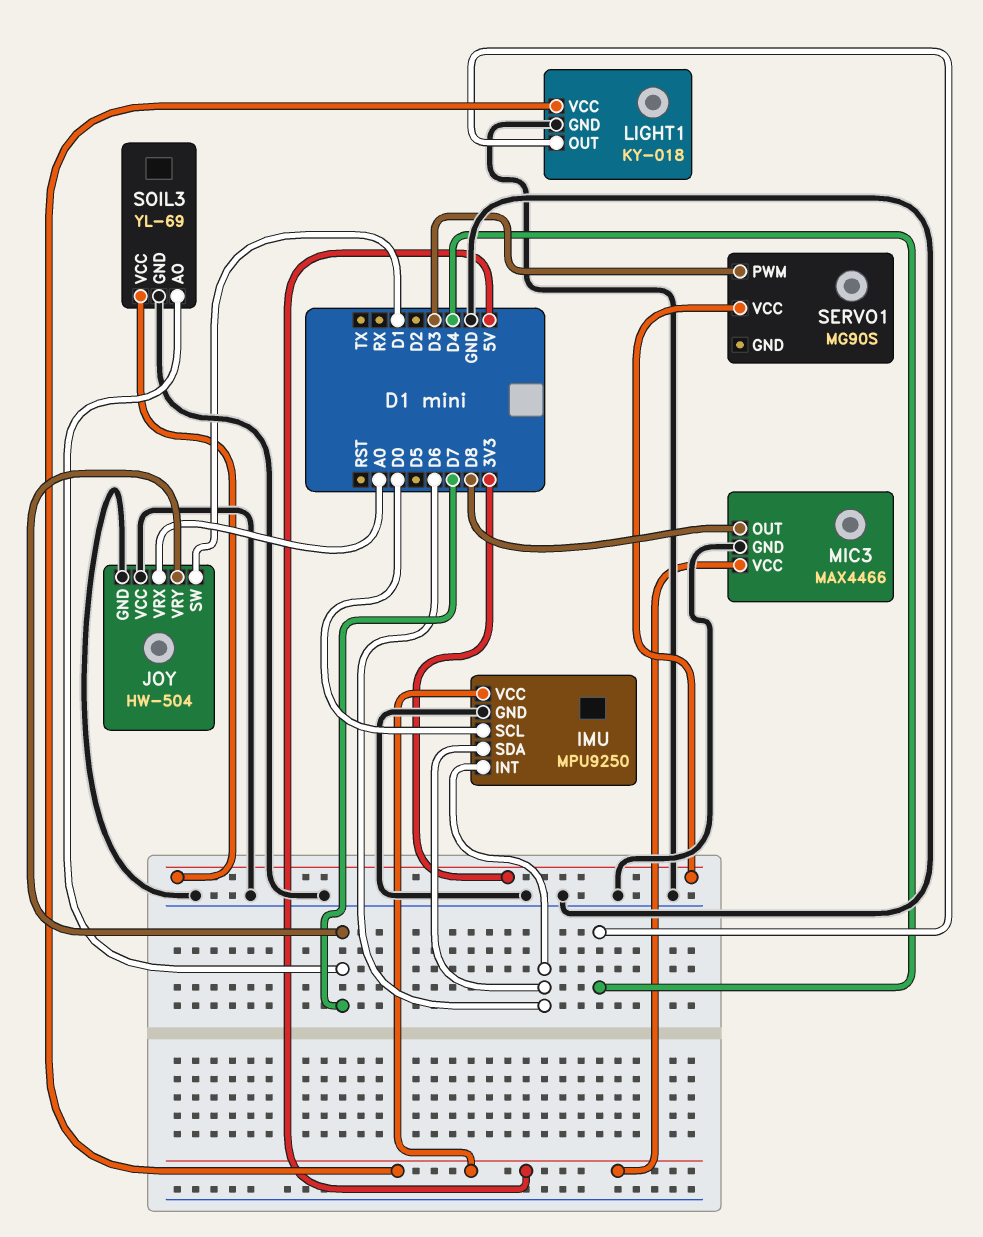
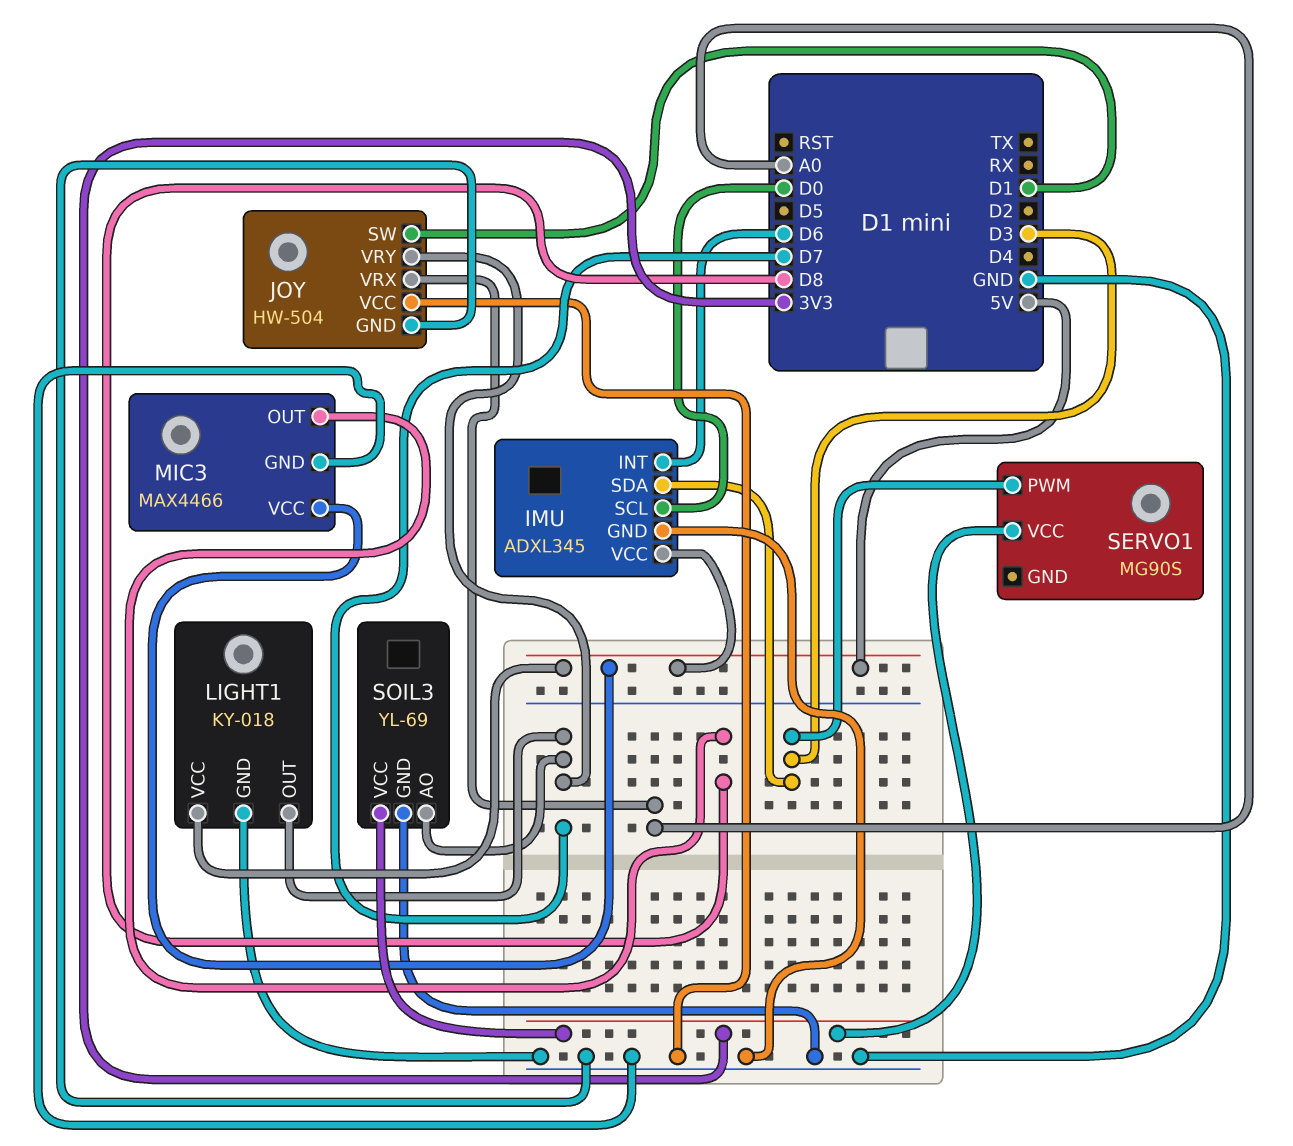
IMU: MPU9250 -> ADXL345
IMU pin SDA: D6 -> D3
LIGHT1 pin OUT: D4 -> D7

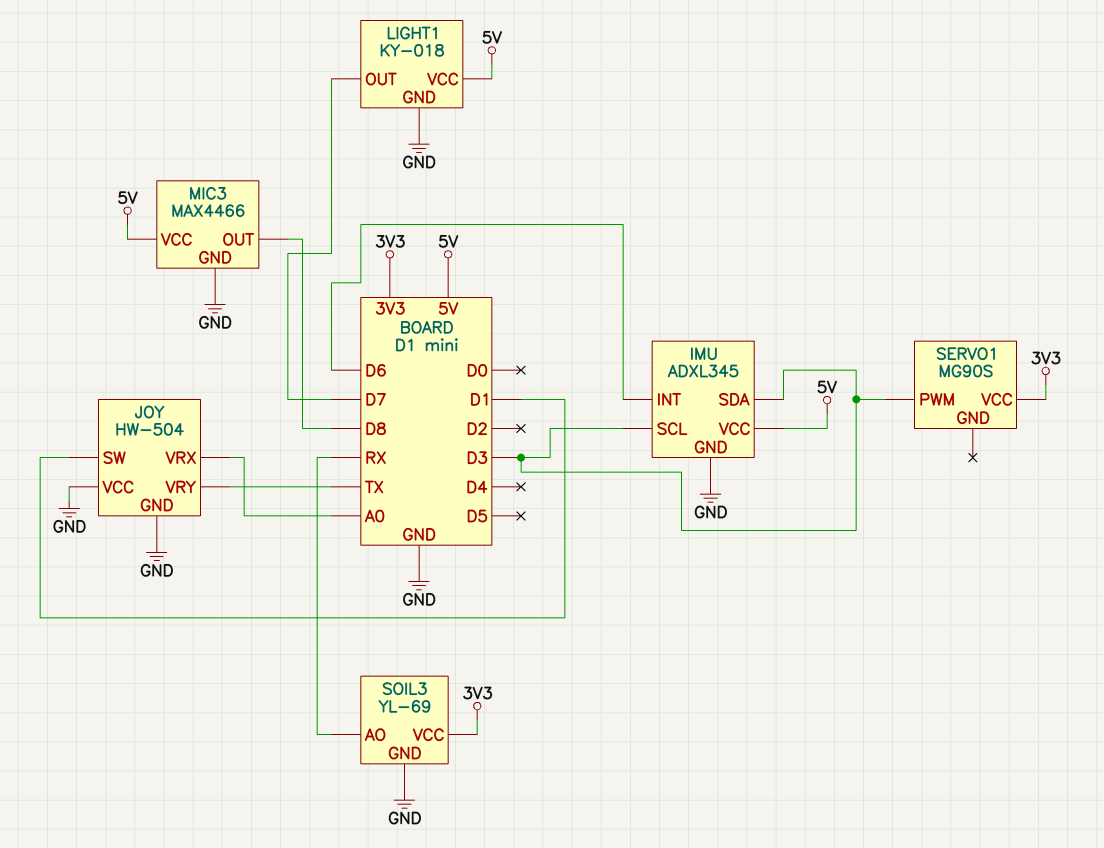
IMU pin SCL: D0 -> D3
JOY pin VRY: D7 -> TX
SOIL3 pin AO: D7 -> RX

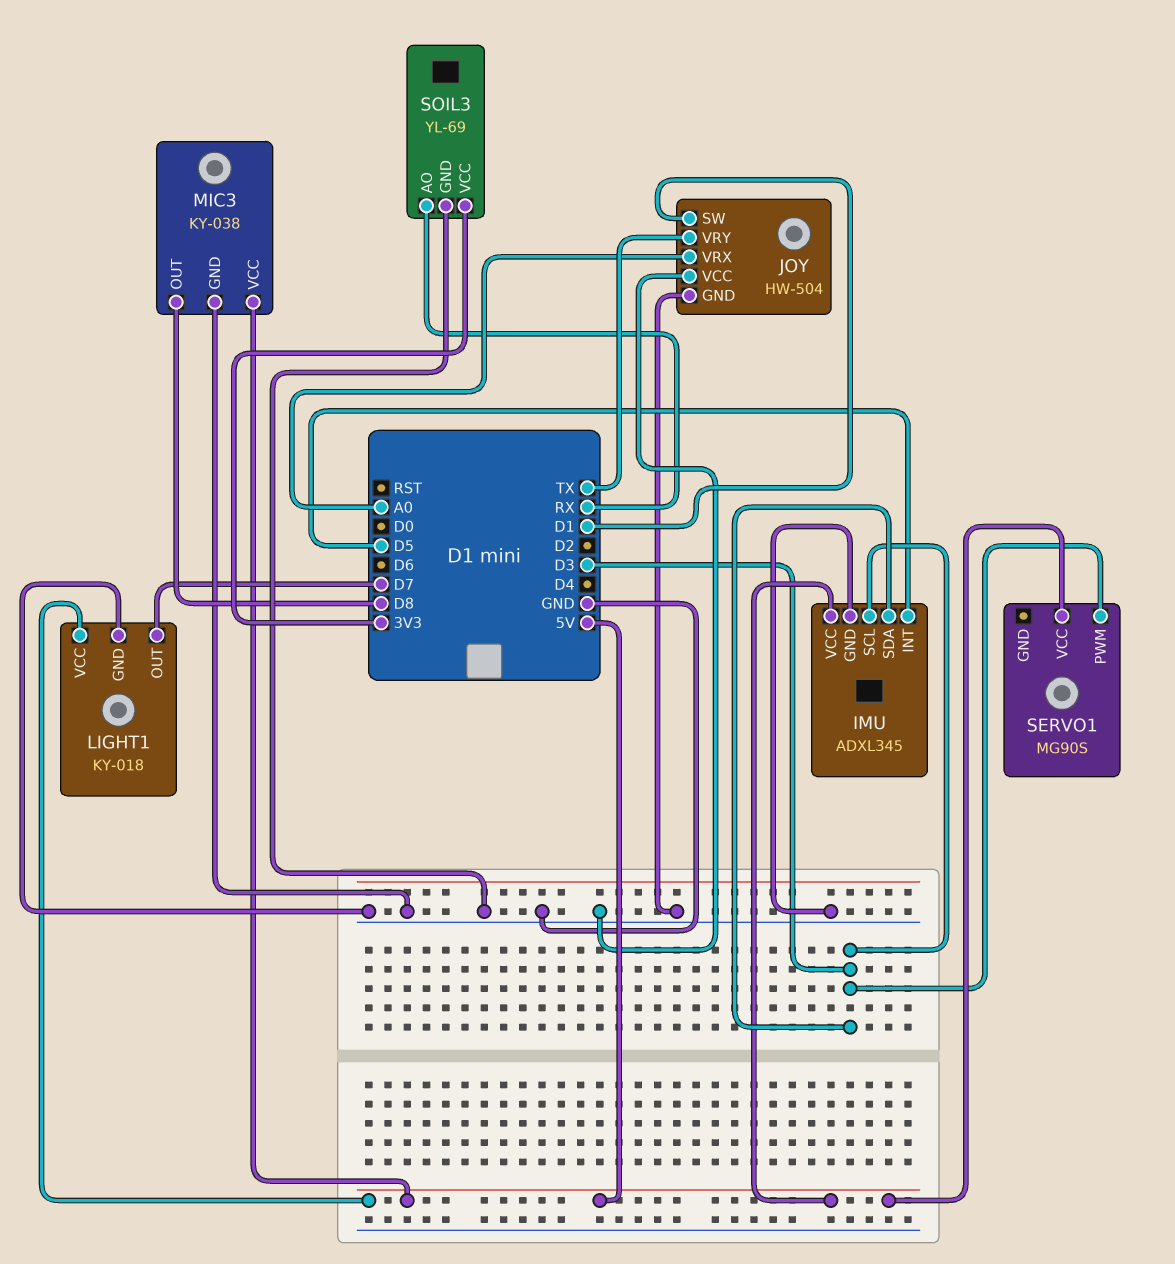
IMU pin INT: D6 -> D5
MIC3: MAX4466 -> KY-038
SERVO1 pin VCC: 3V3 -> 5V

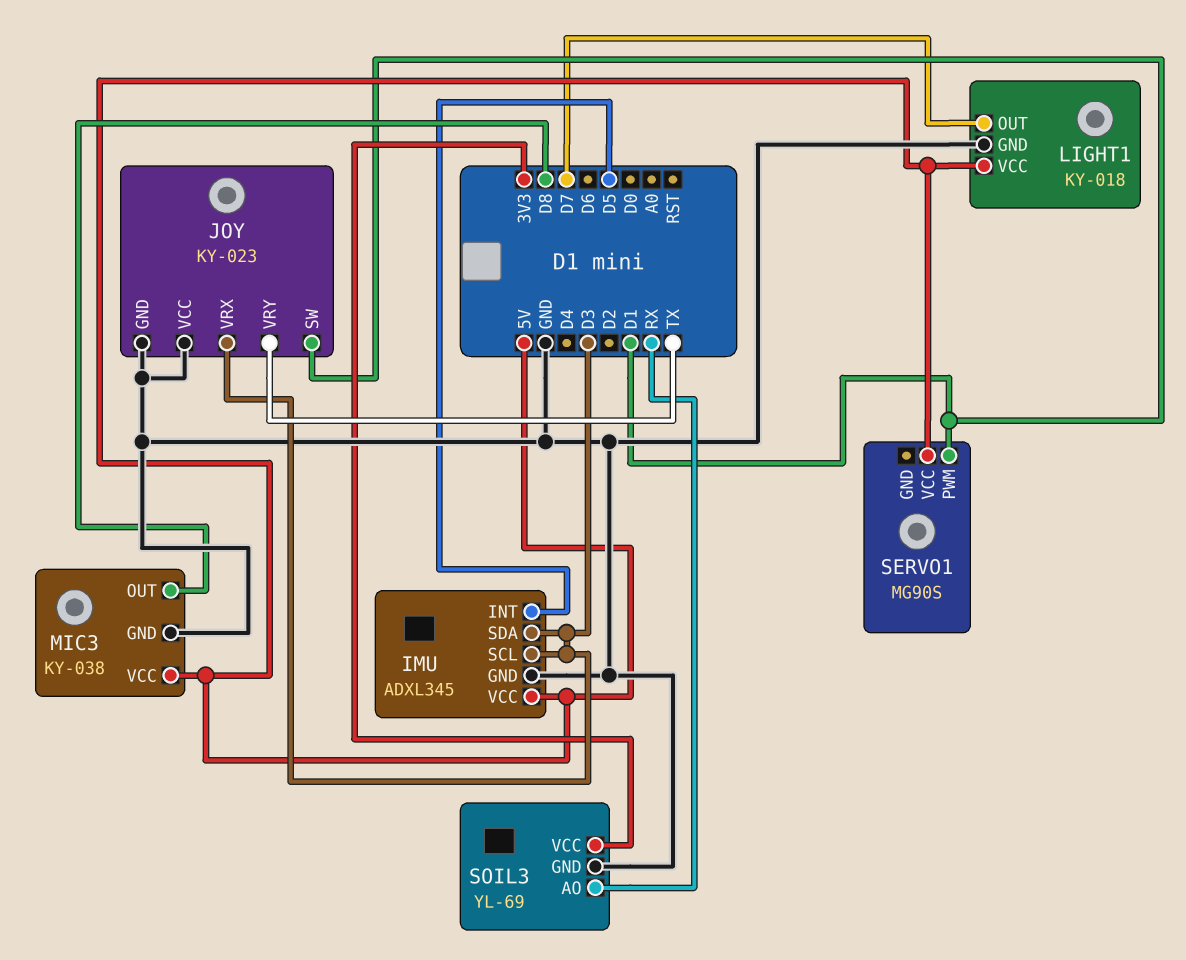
JOY: HW-504 -> KY-023
JOY pin VRX: A0 -> D3
SERVO1 pin PWM: D3 -> D1

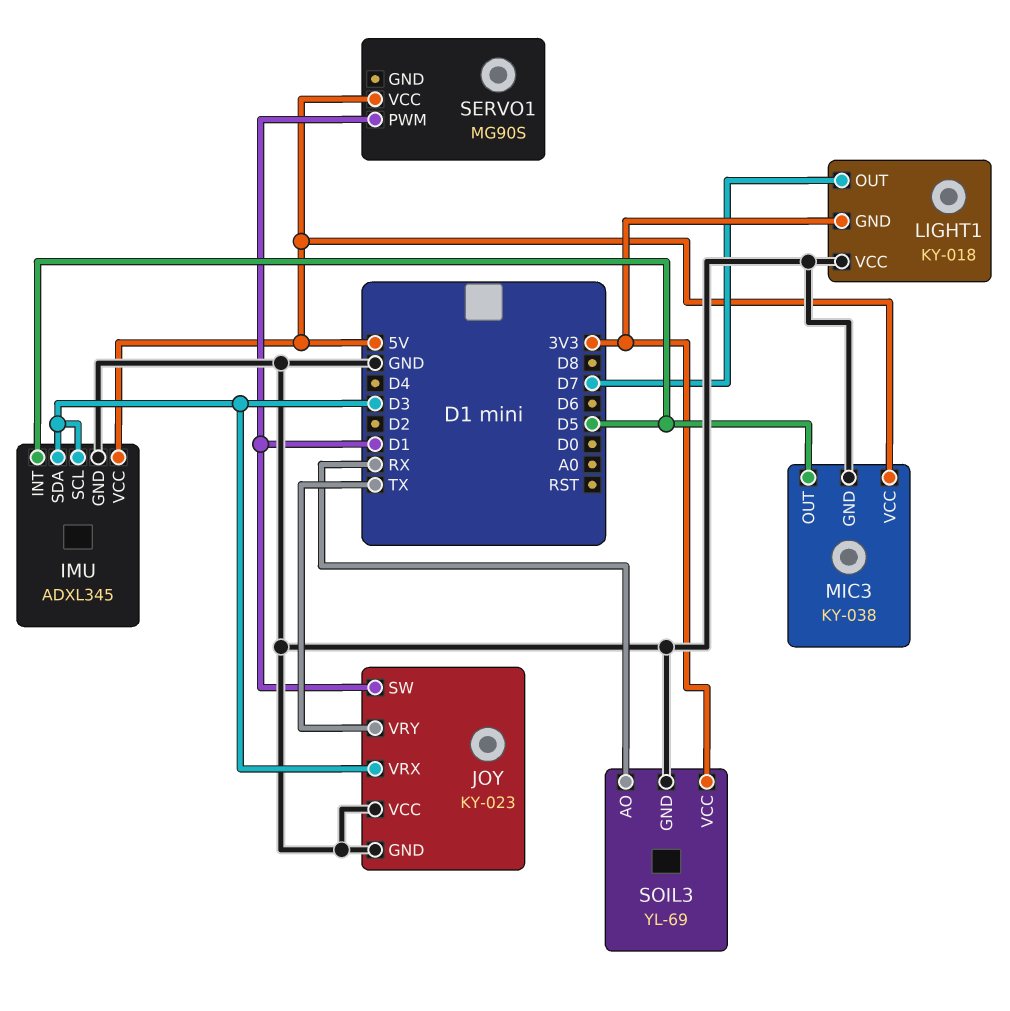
LIGHT1 pin GND: GND -> 3V3
LIGHT1 pin VCC: 5V -> GND
MIC3 pin OUT: D8 -> D5

